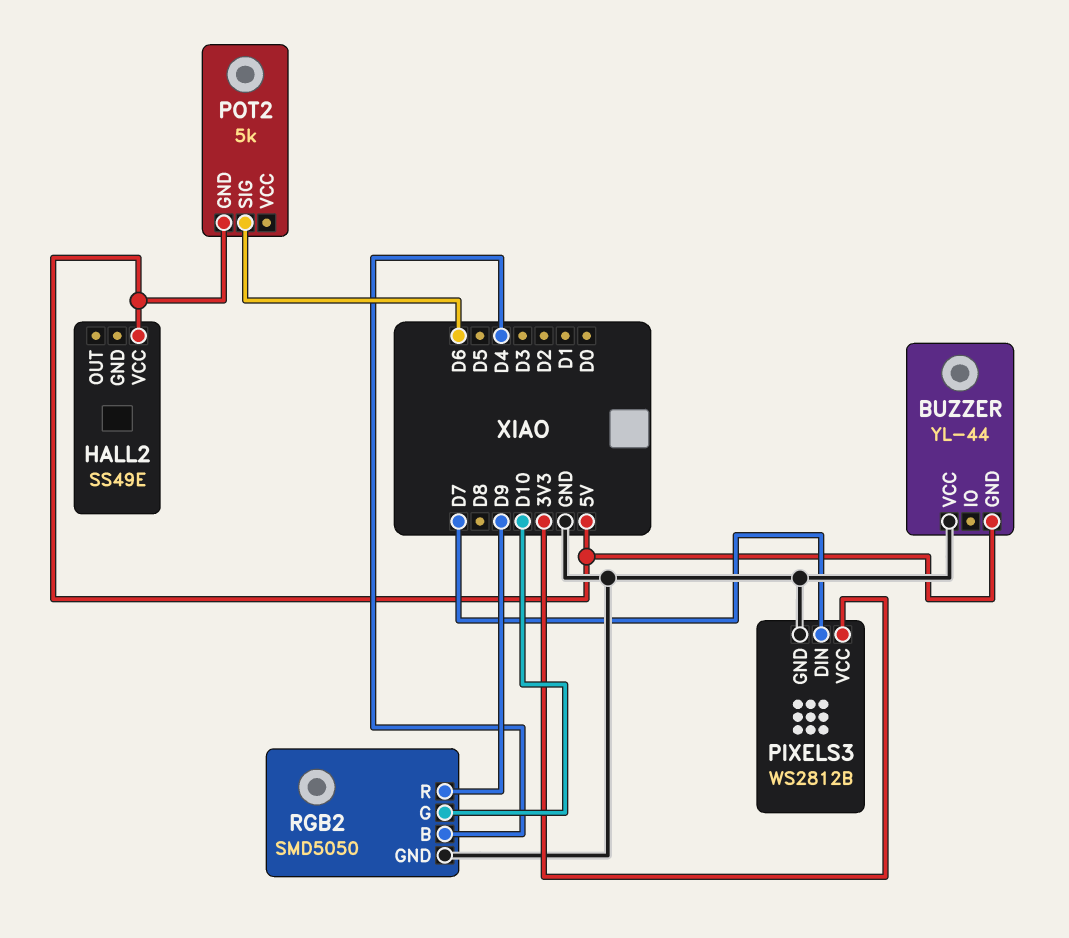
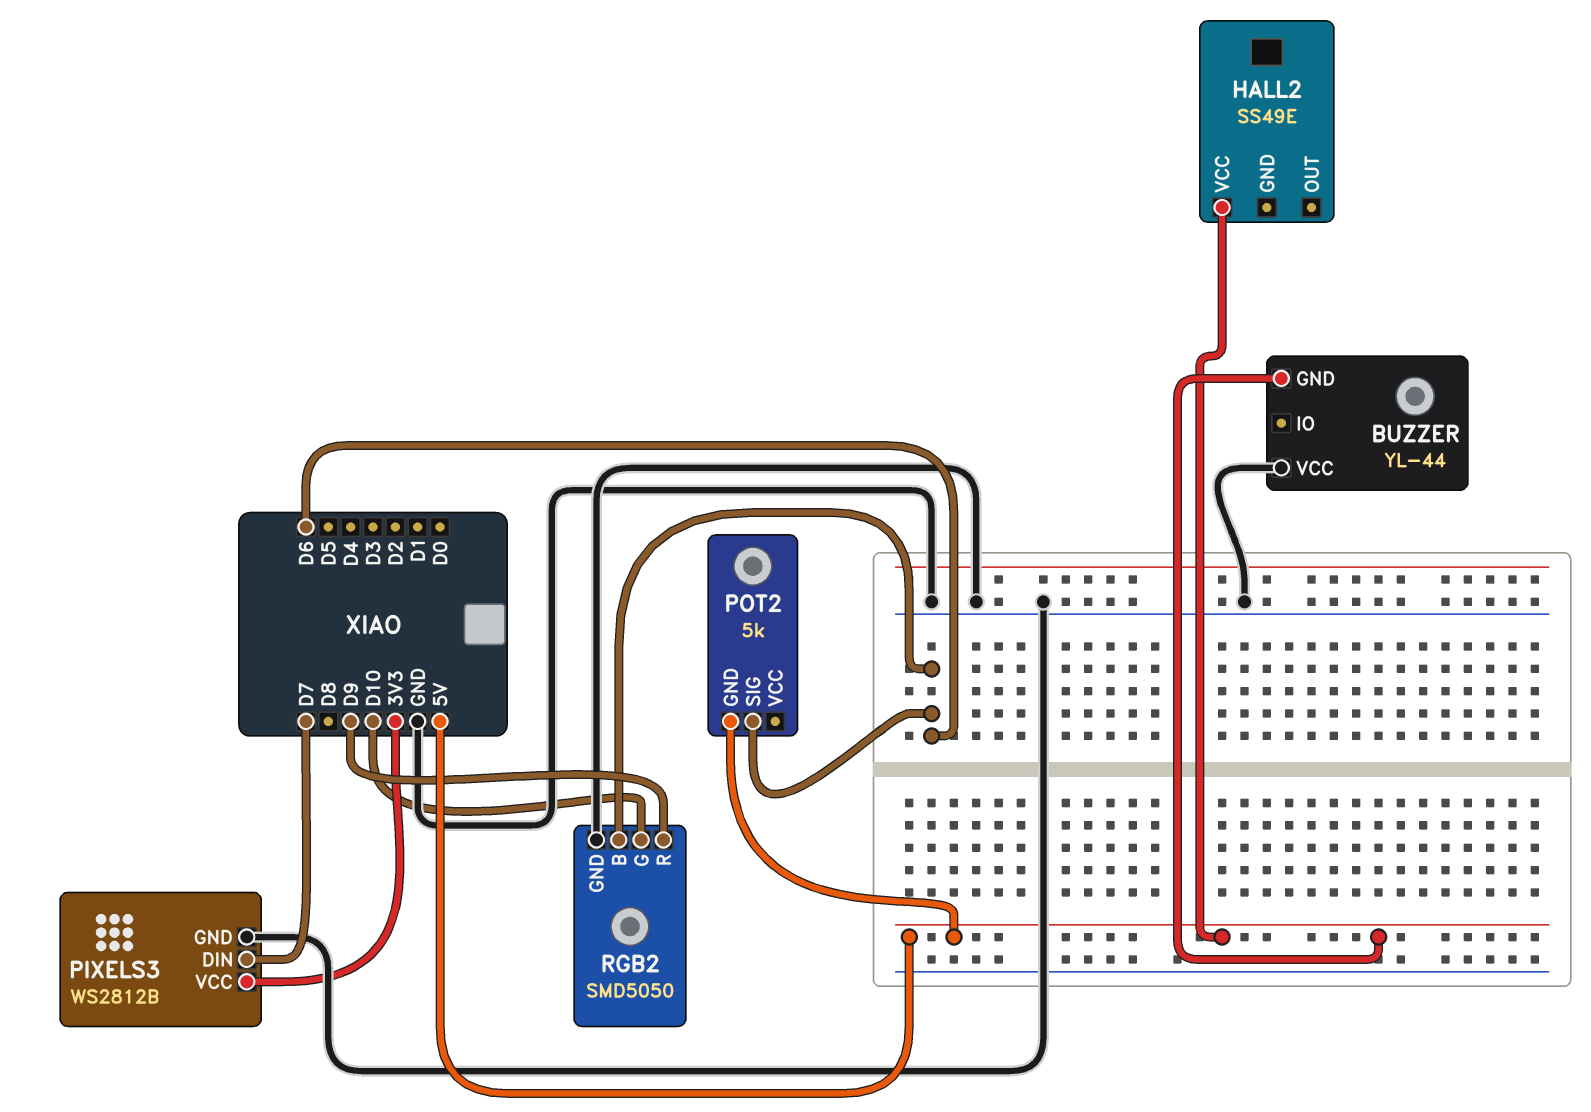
RGB2 pin B: D4 -> D6

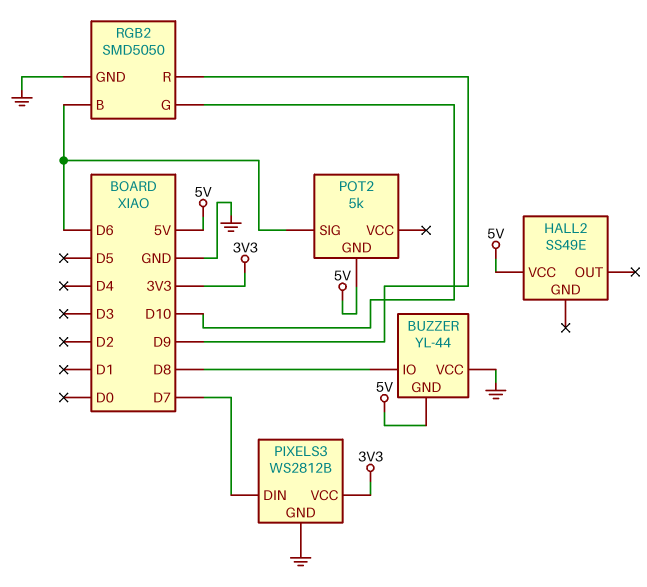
BUZZER pin IO: none -> D8

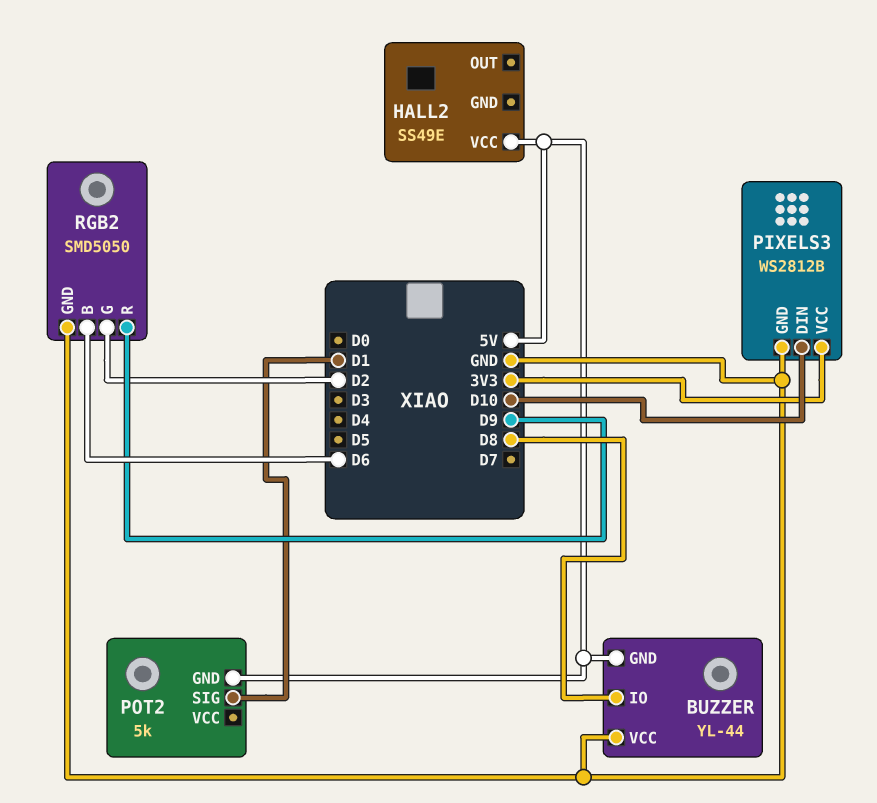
PIXELS3 pin DIN: D7 -> D10
POT2 pin SIG: D6 -> D1
RGB2 pin G: D10 -> D2

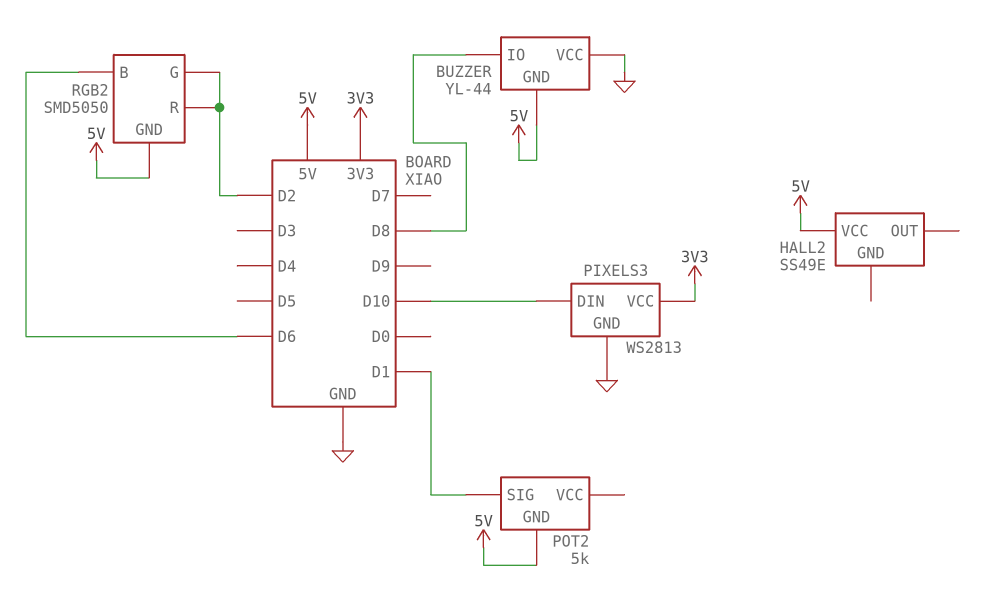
PIXELS3: WS2812B -> WS2813
RGB2 pin GND: GND -> 5V
RGB2 pin R: D9 -> D2

